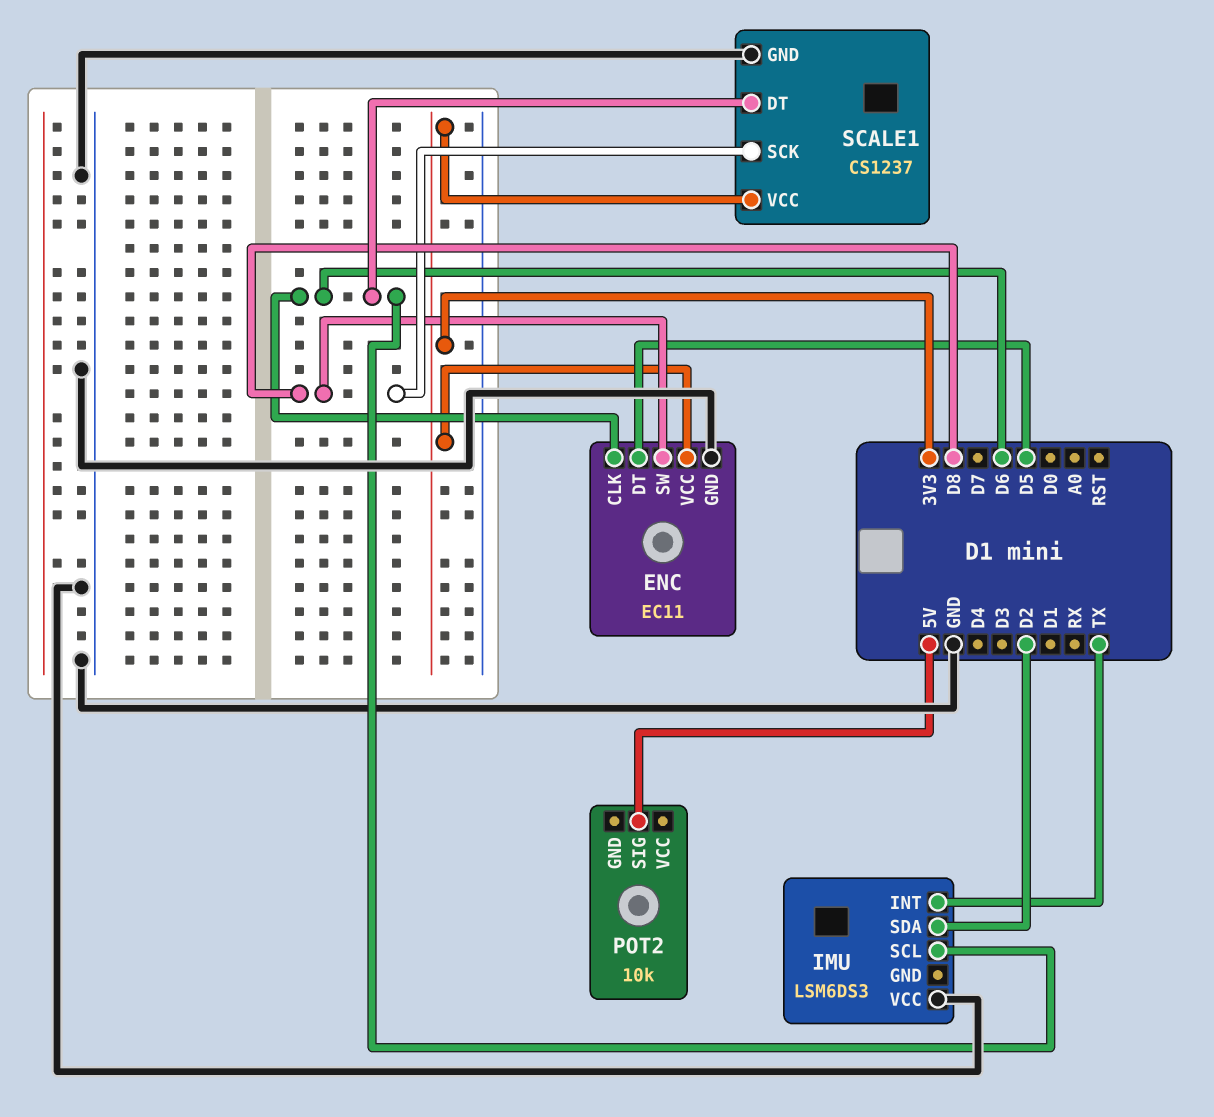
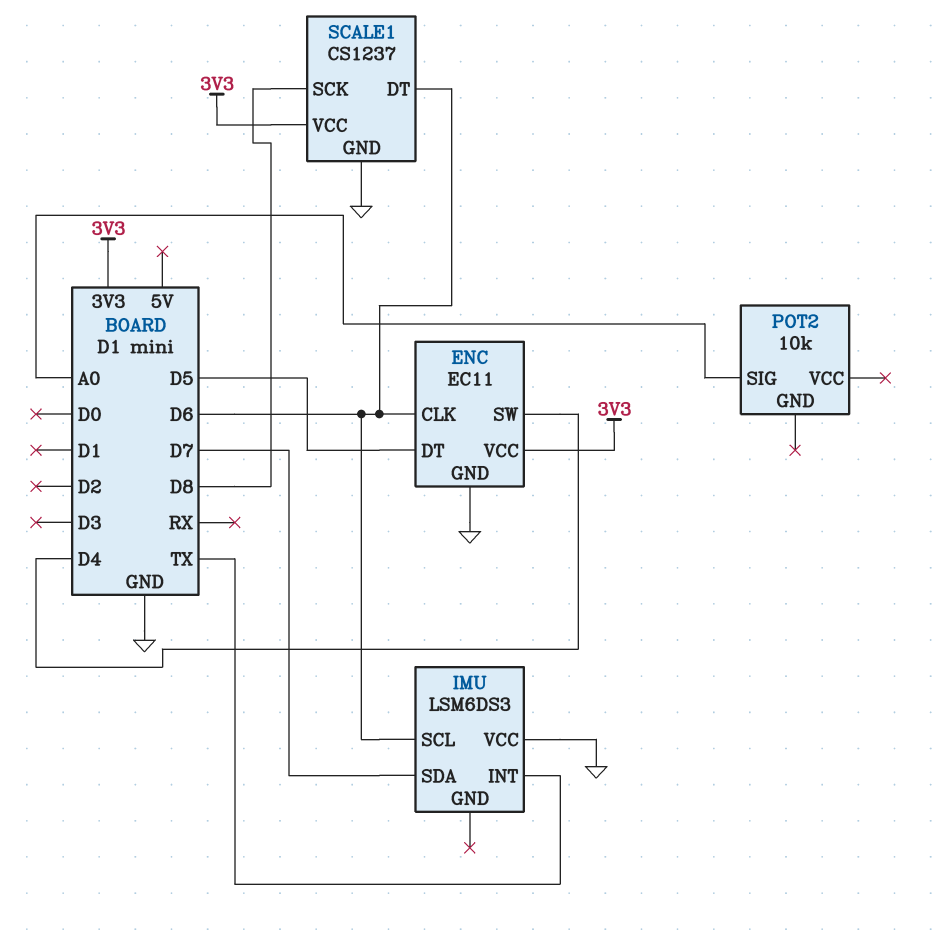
ENC pin SW: D8 -> D4
IMU pin SDA: D2 -> D7
POT2 pin SIG: 5V -> A0

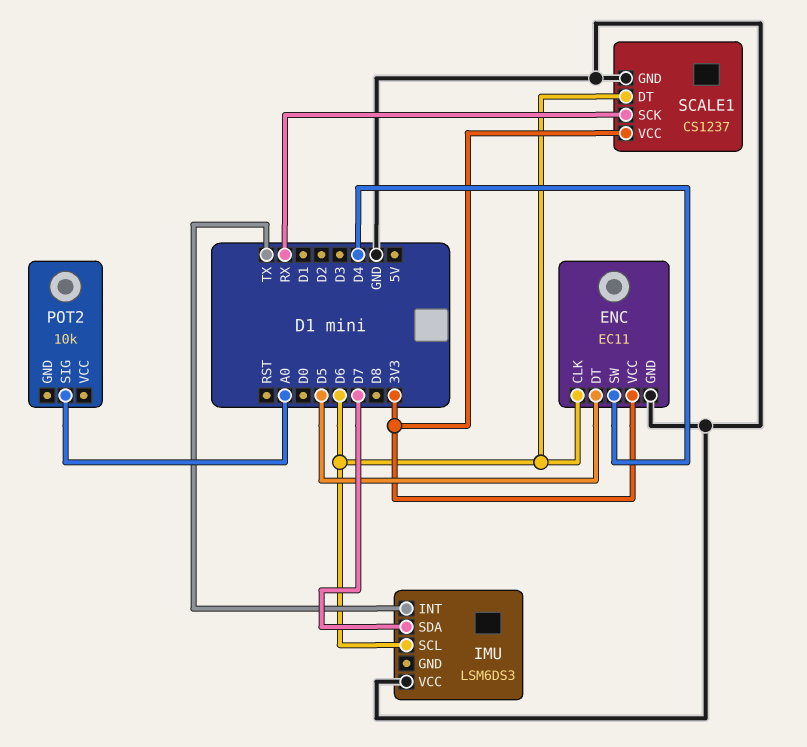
SCALE1 pin SCK: D8 -> RX

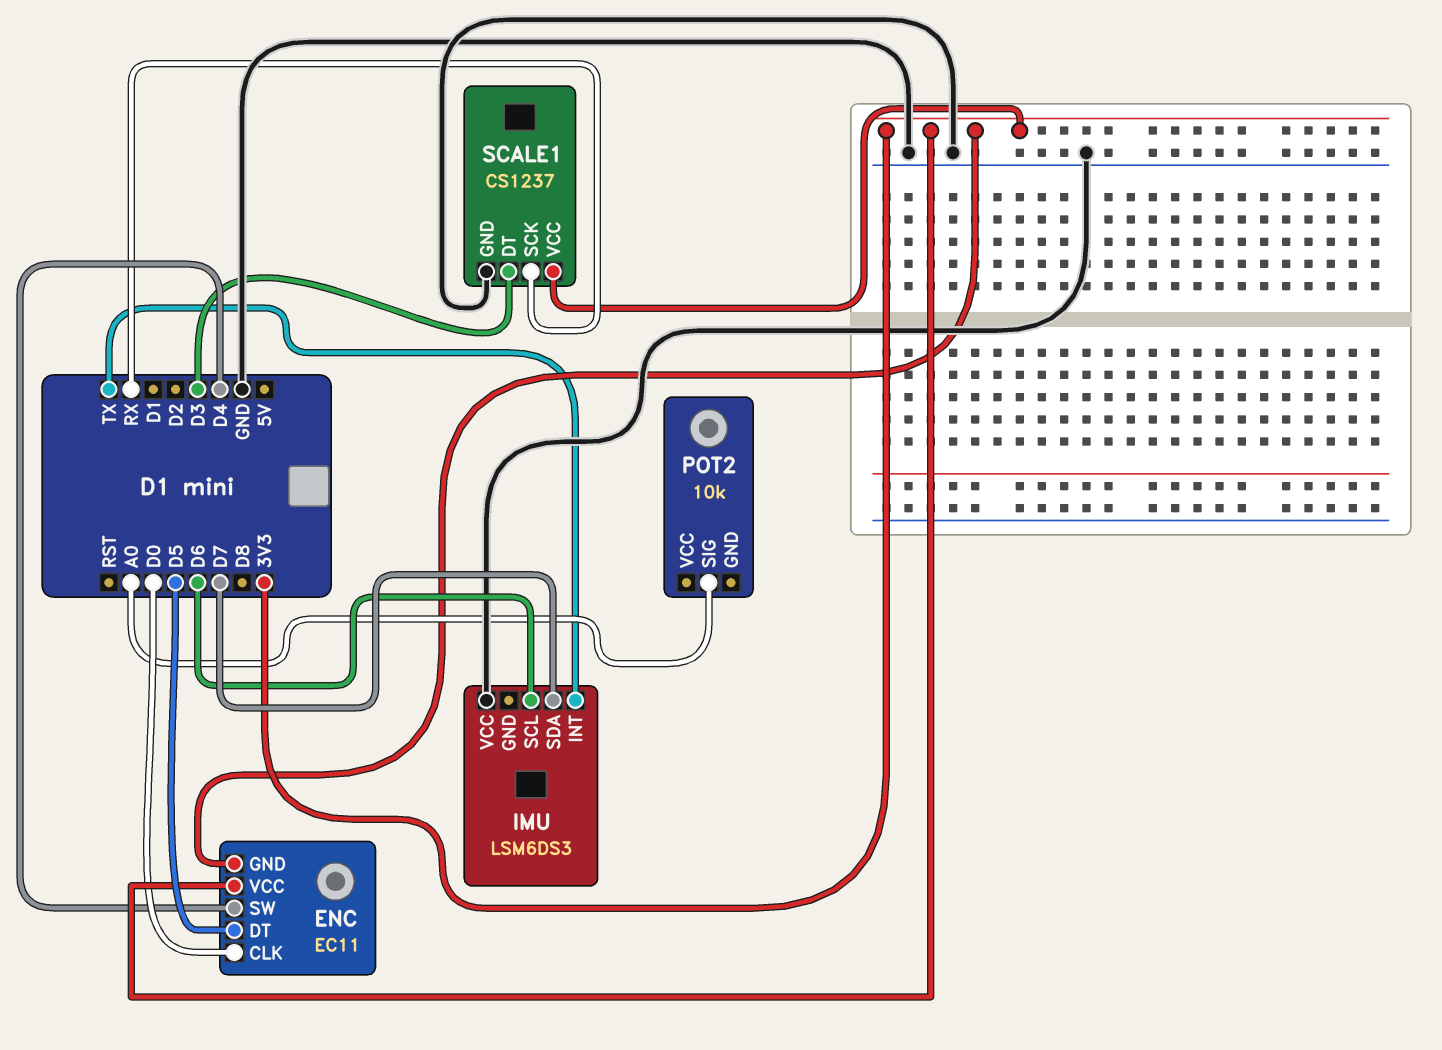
ENC pin CLK: D6 -> D0
ENC pin GND: GND -> 3V3
SCALE1 pin DT: D6 -> D3

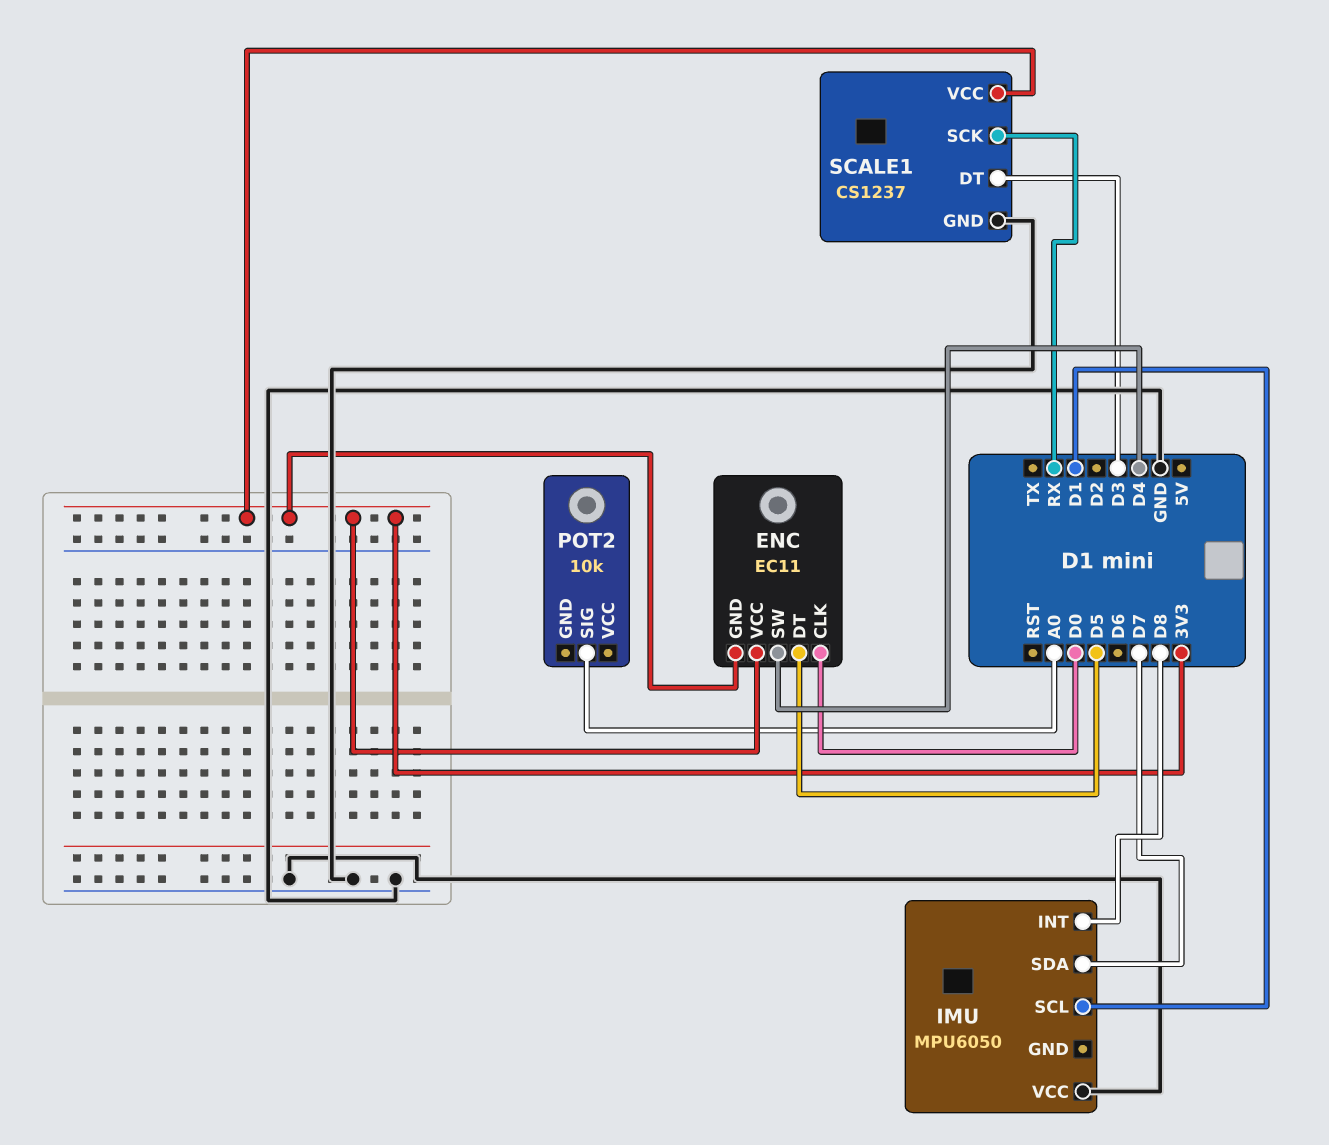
IMU: LSM6DS3 -> MPU6050
IMU pin INT: TX -> D8
IMU pin SCL: D6 -> D1

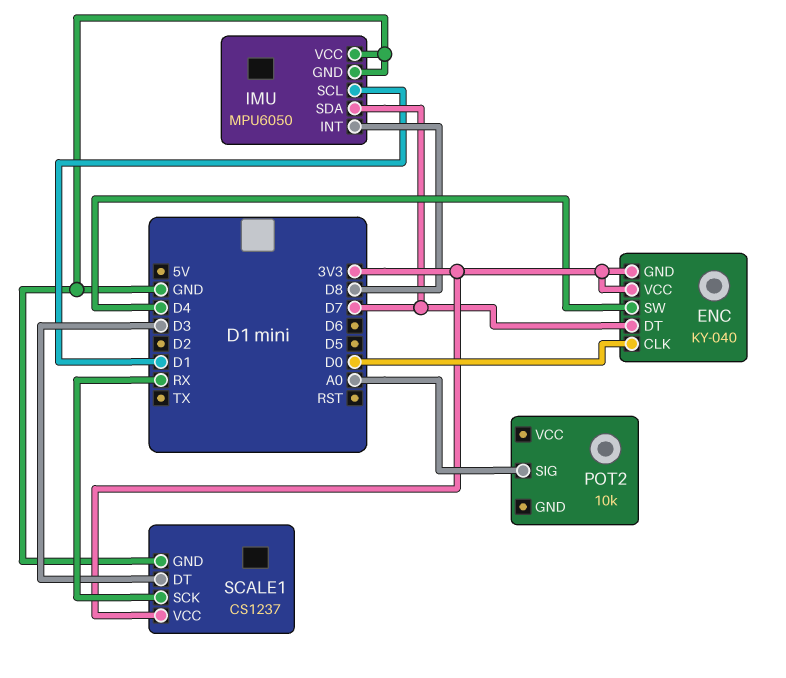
ENC: EC11 -> KY-040
ENC pin DT: D5 -> D7
IMU pin GND: none -> GND

